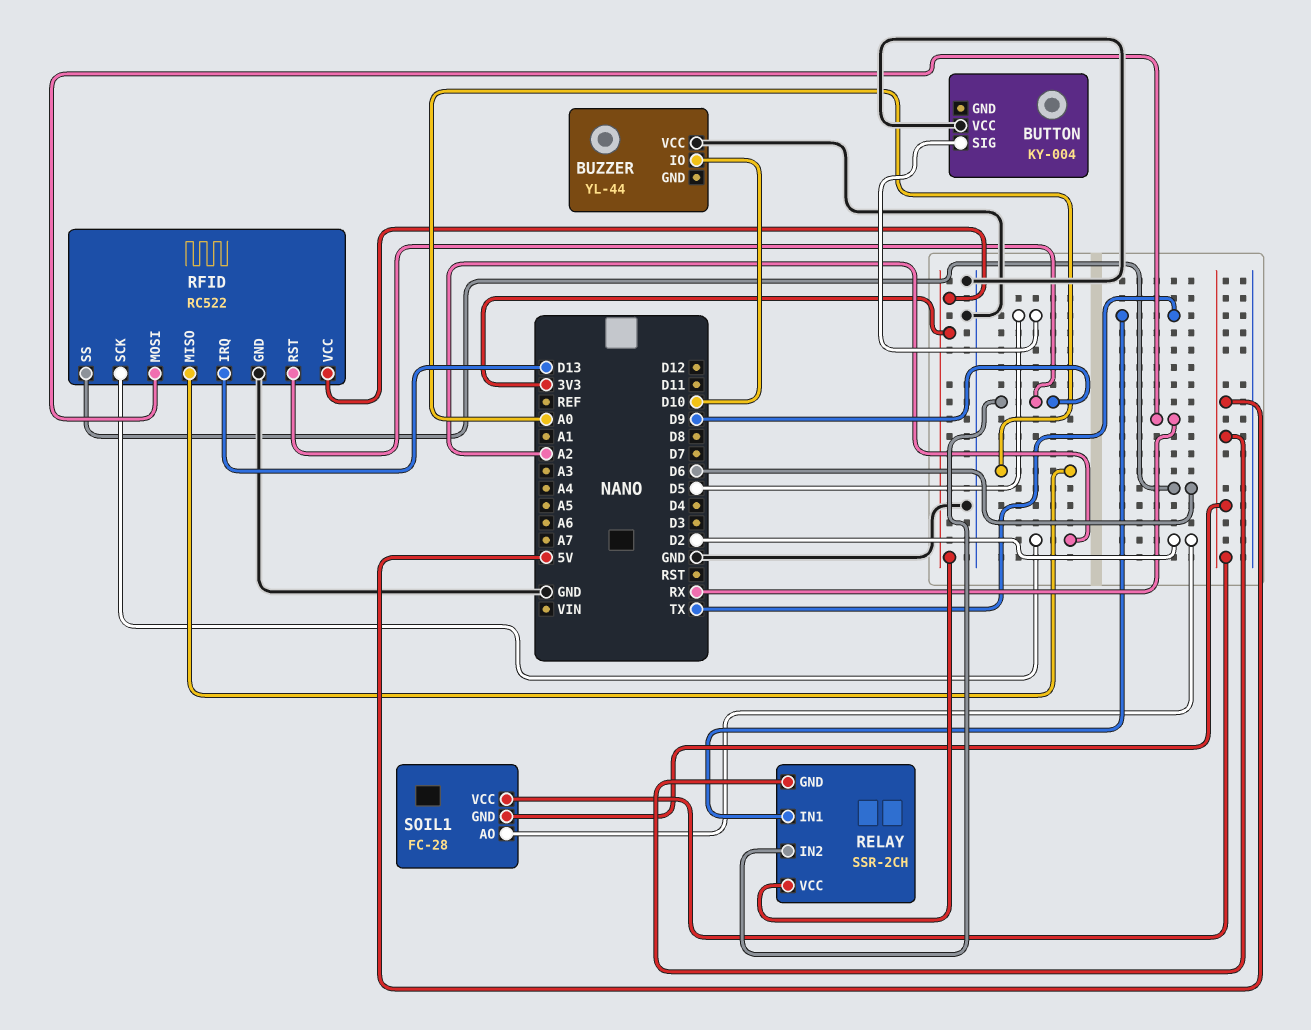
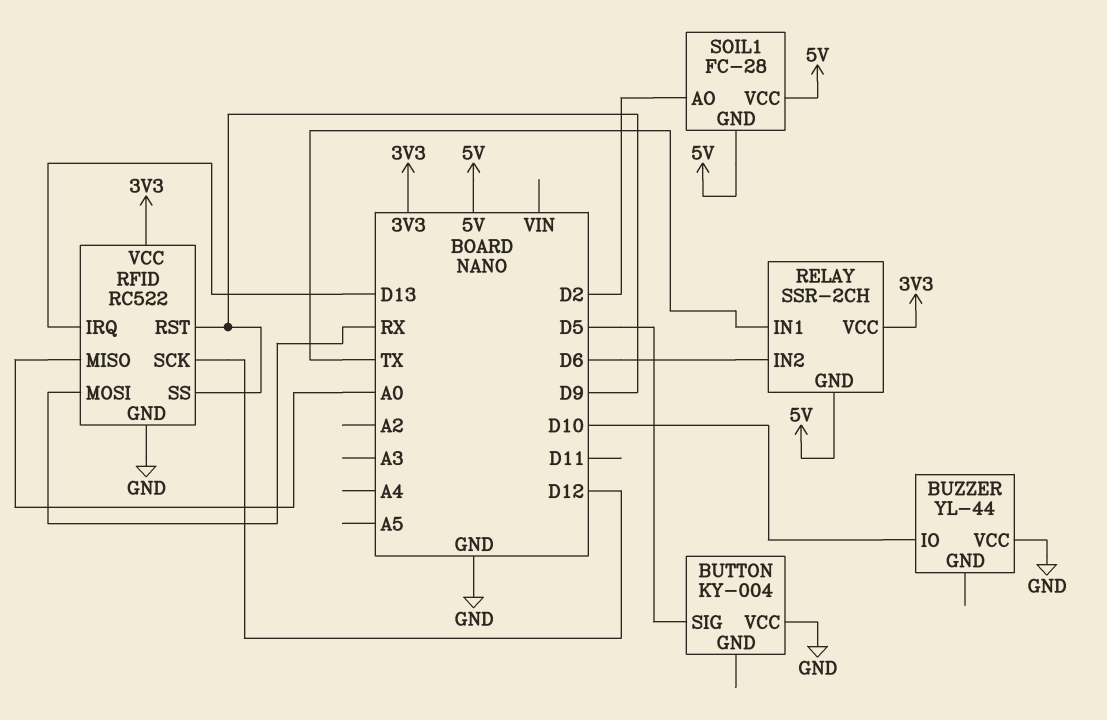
RELAY pin IN2: D9 -> D6
RFID pin SCK: A2 -> D12
RFID pin SS: D6 -> D9

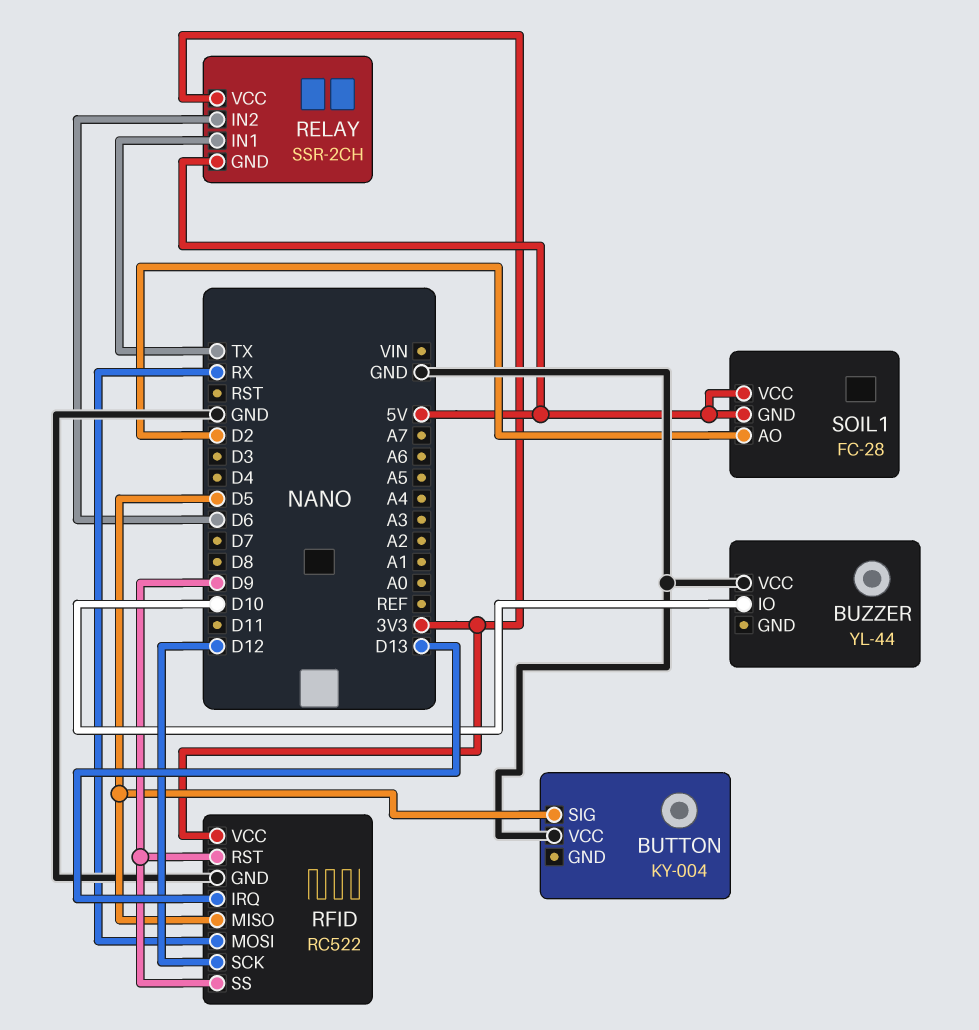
RFID pin MISO: A0 -> D5

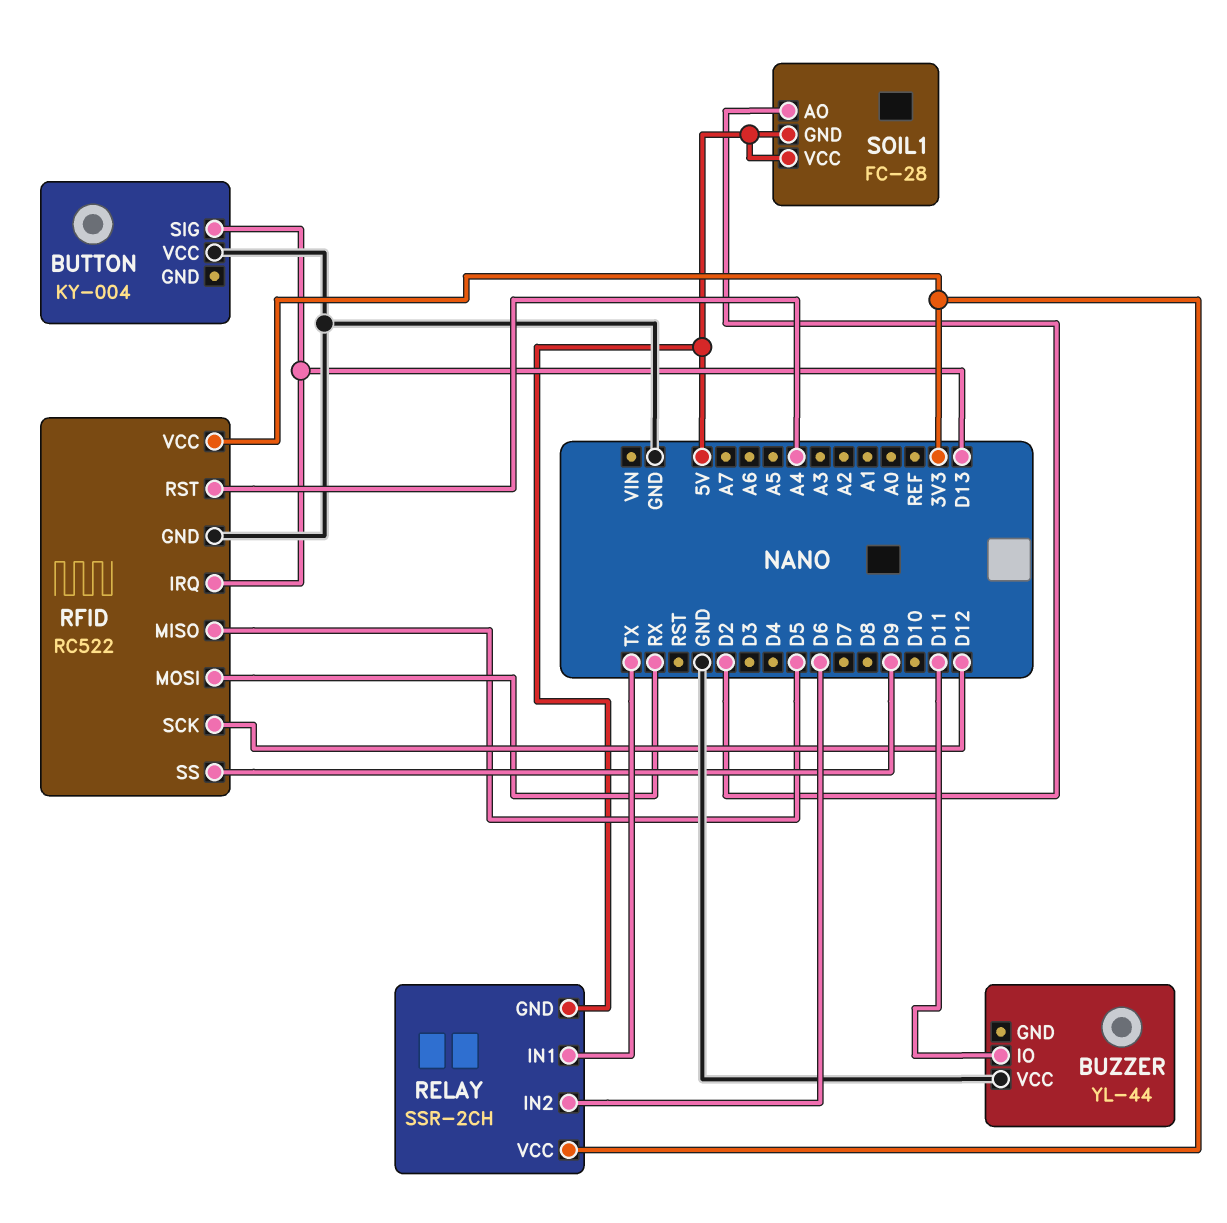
BUTTON pin SIG: D5 -> D13
BUZZER pin IO: D10 -> D11
RFID pin RST: D9 -> A4

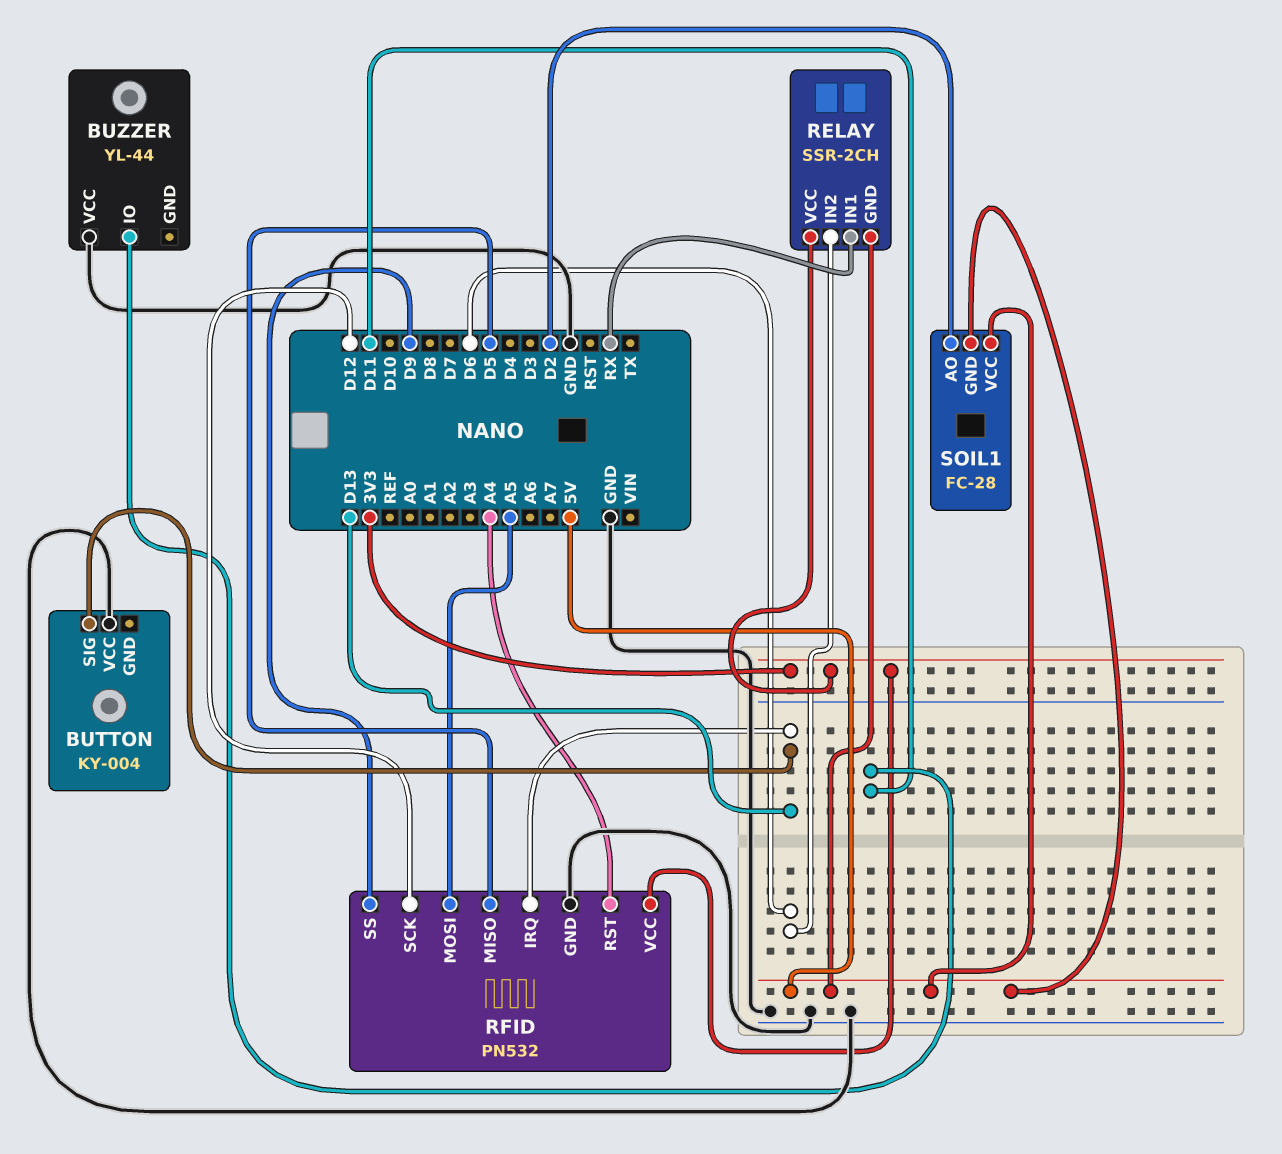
RELAY pin IN1: TX -> RX
RFID: RC522 -> PN532
RFID pin MOSI: RX -> A5

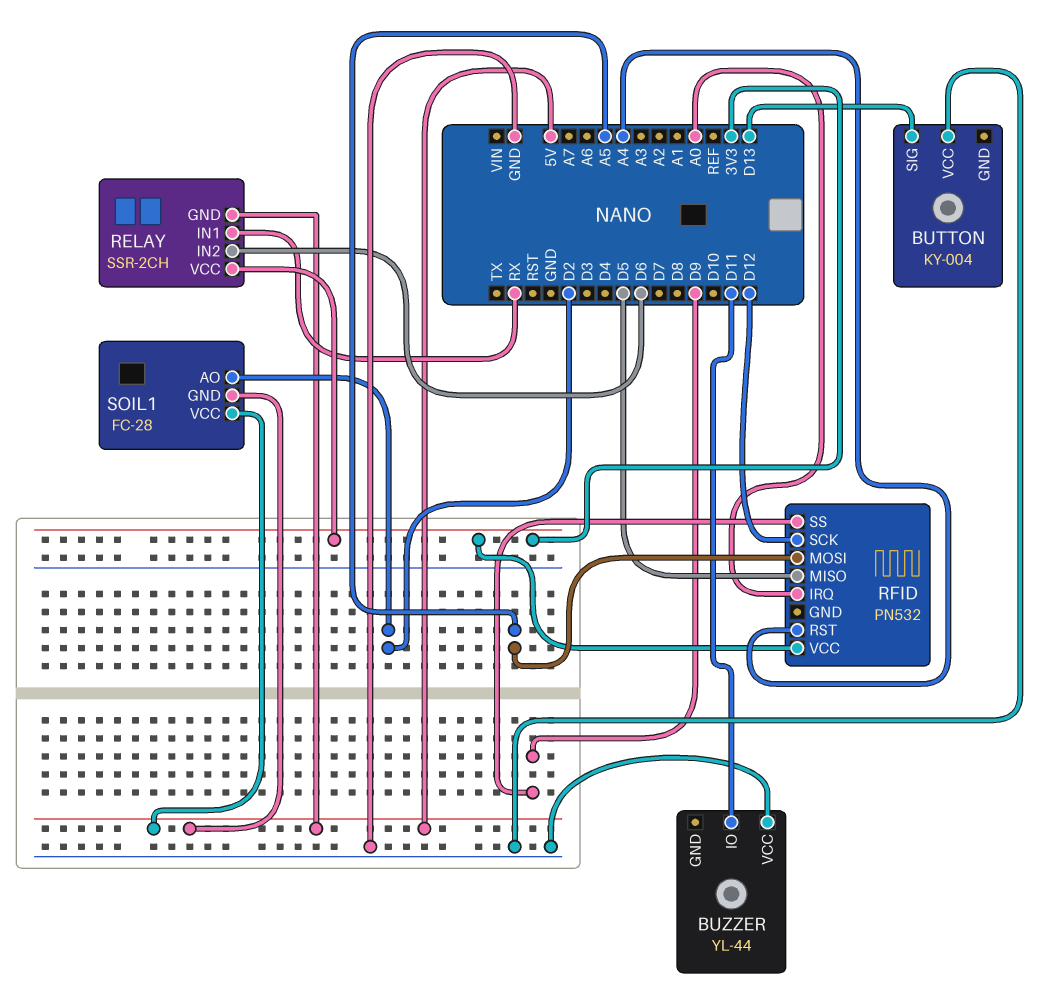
RFID pin GND: GND -> none
RFID pin IRQ: D13 -> A0

